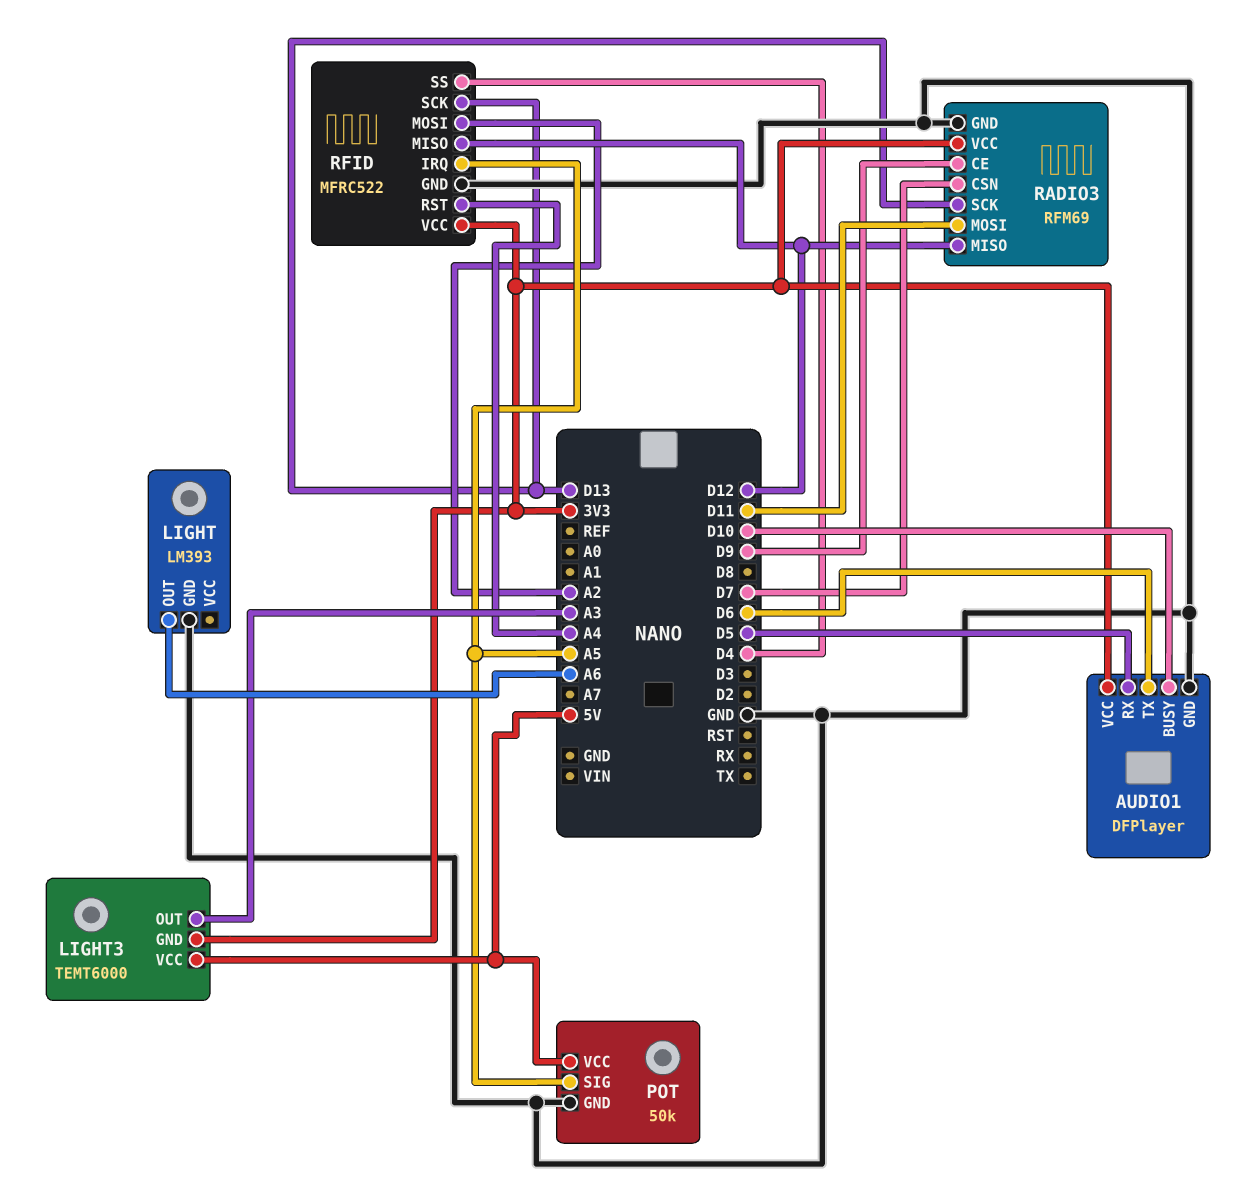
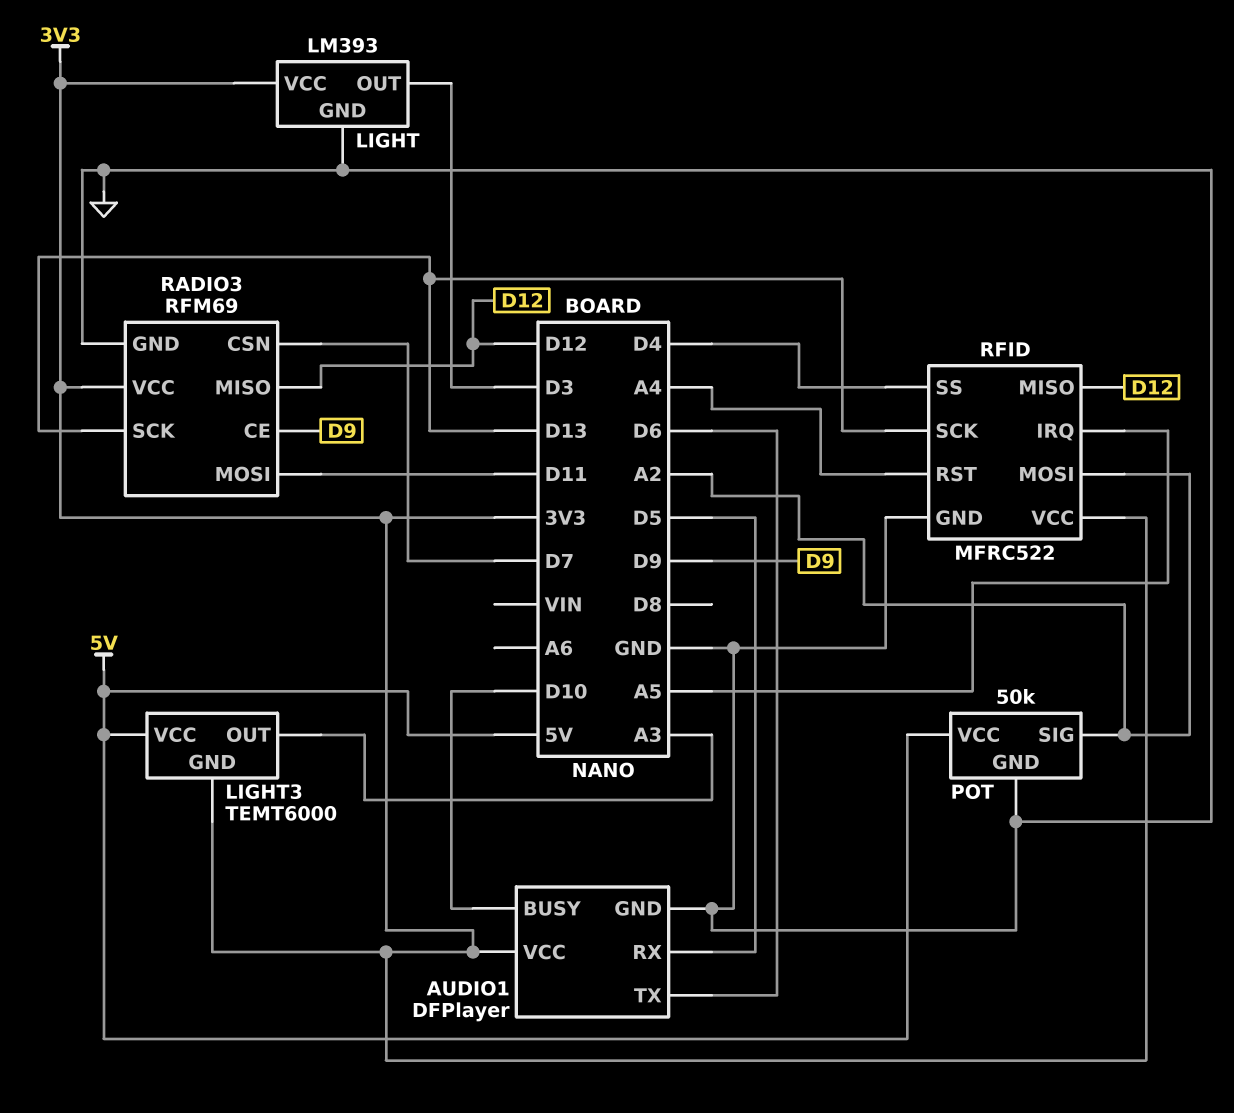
LIGHT pin OUT: A6 -> D3
LIGHT pin VCC: none -> 3V3
POT pin SIG: A5 -> A2

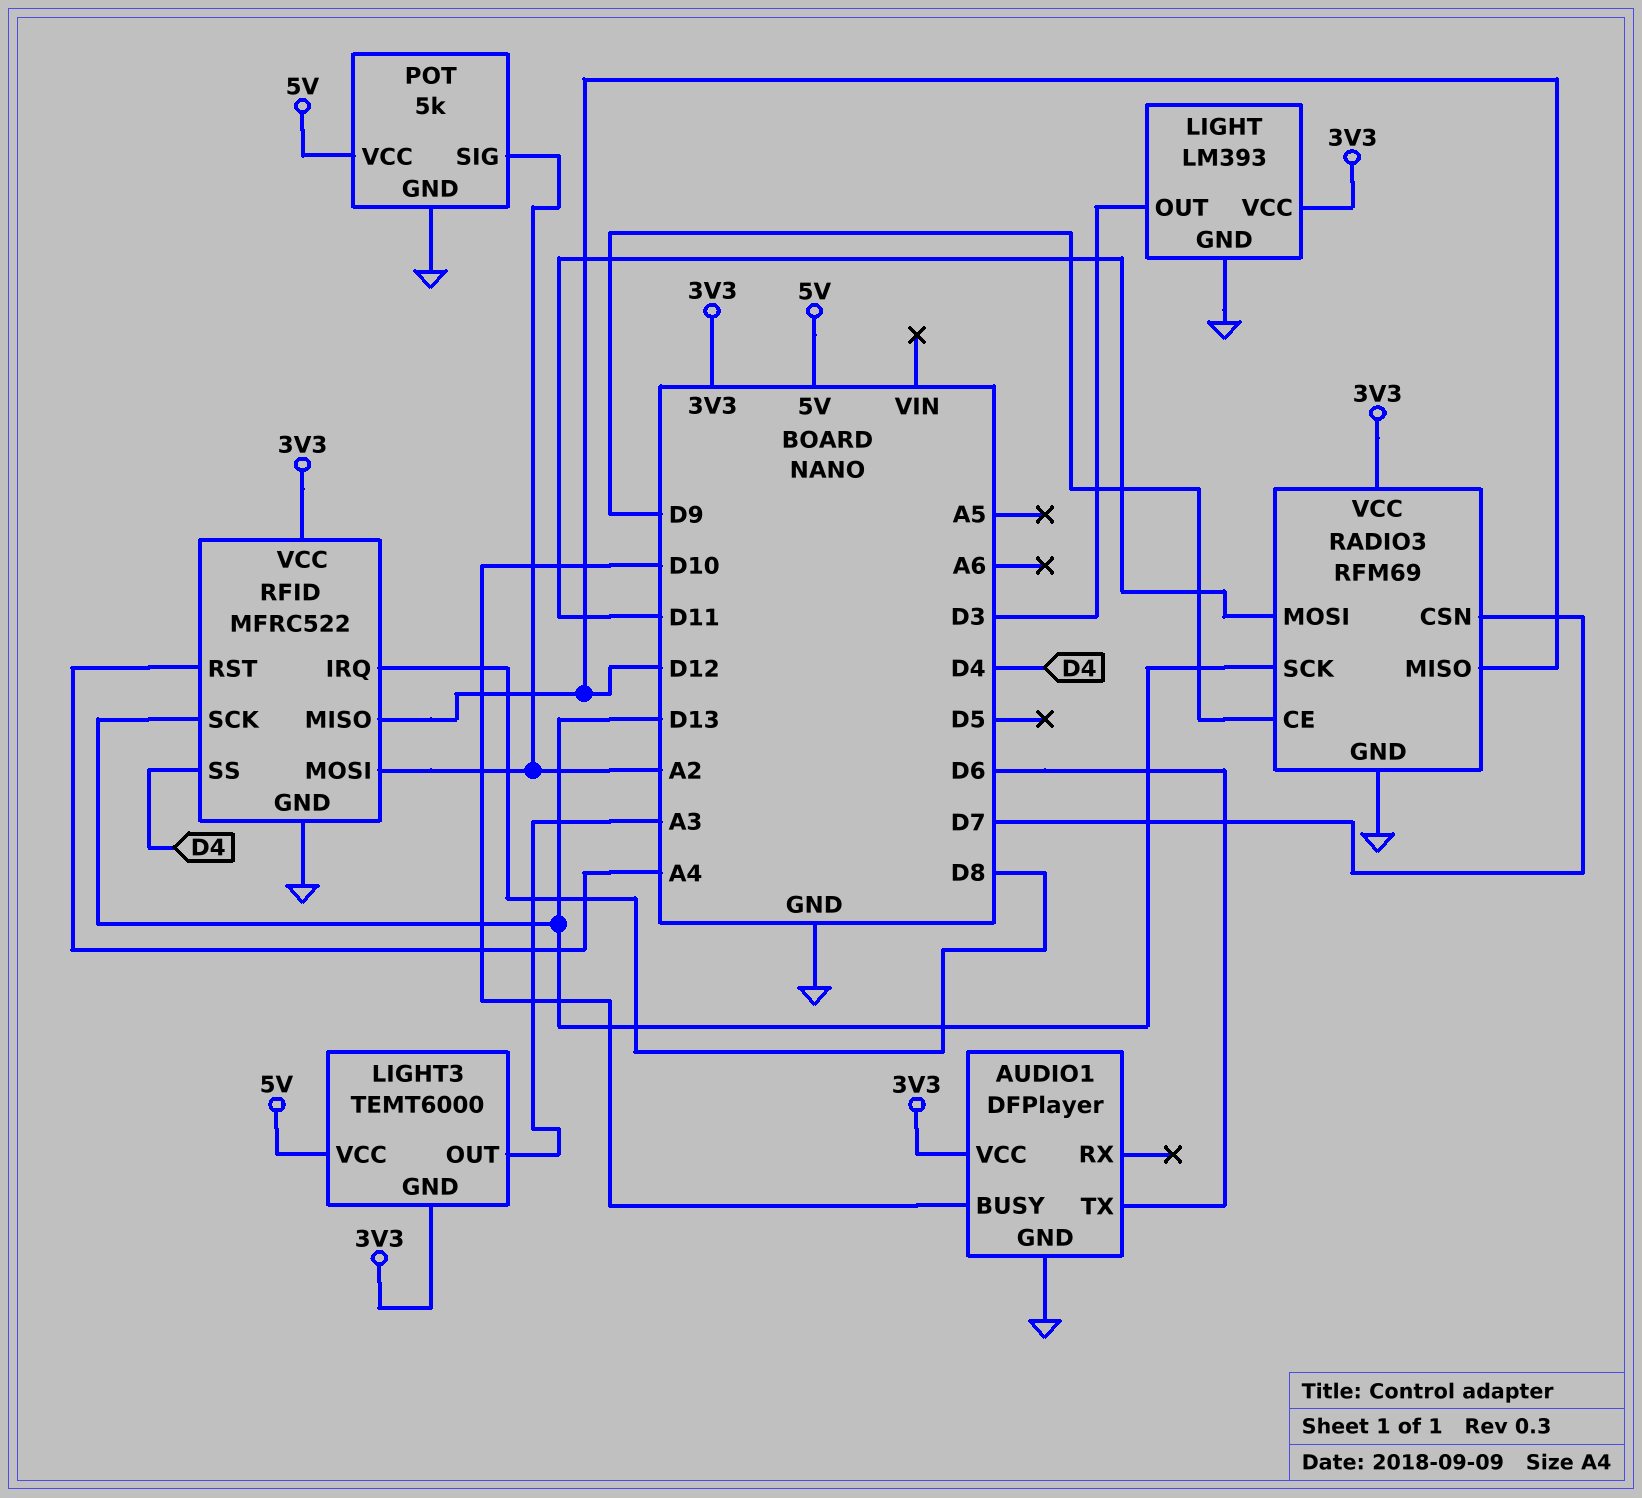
AUDIO1 pin RX: D5 -> none
POT: 50k -> 5k
RFID pin IRQ: A5 -> D8

